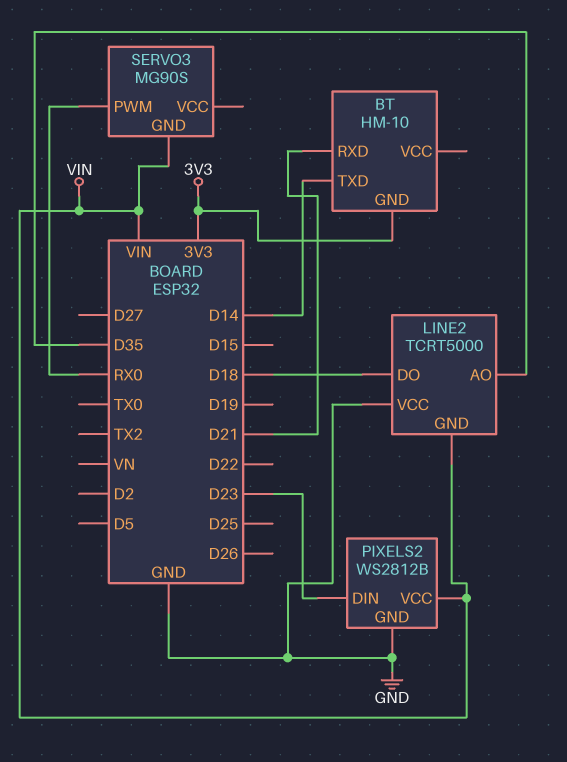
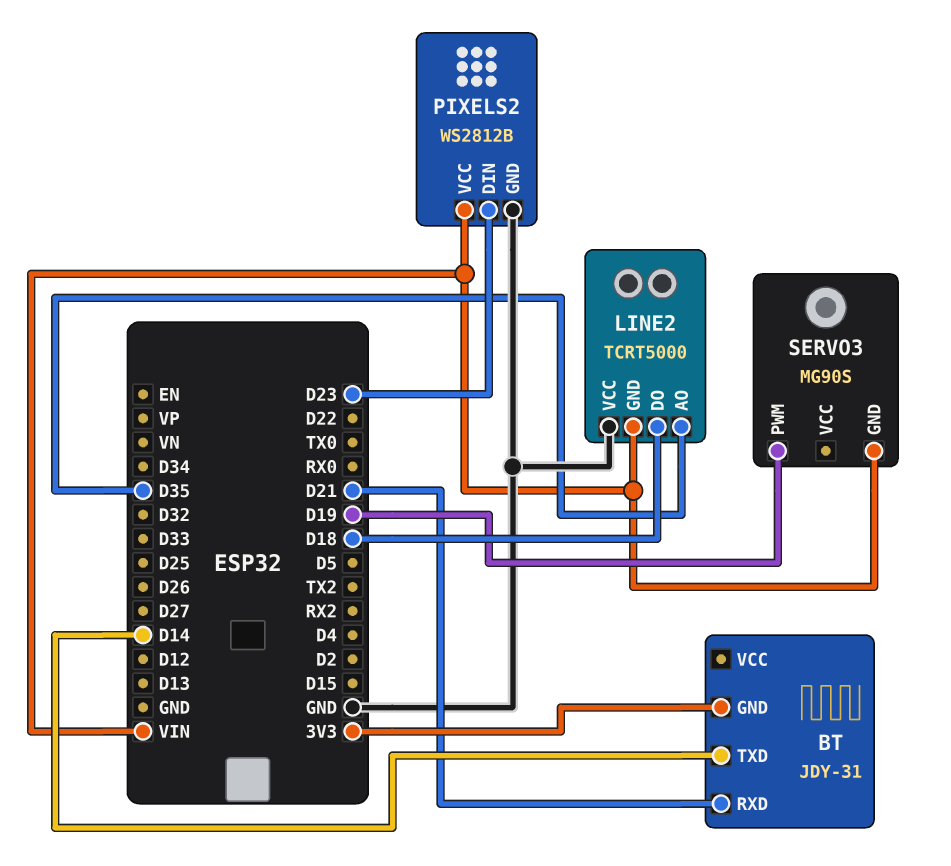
BT: HM-10 -> JDY-31
SERVO3 pin PWM: RX0 -> D19

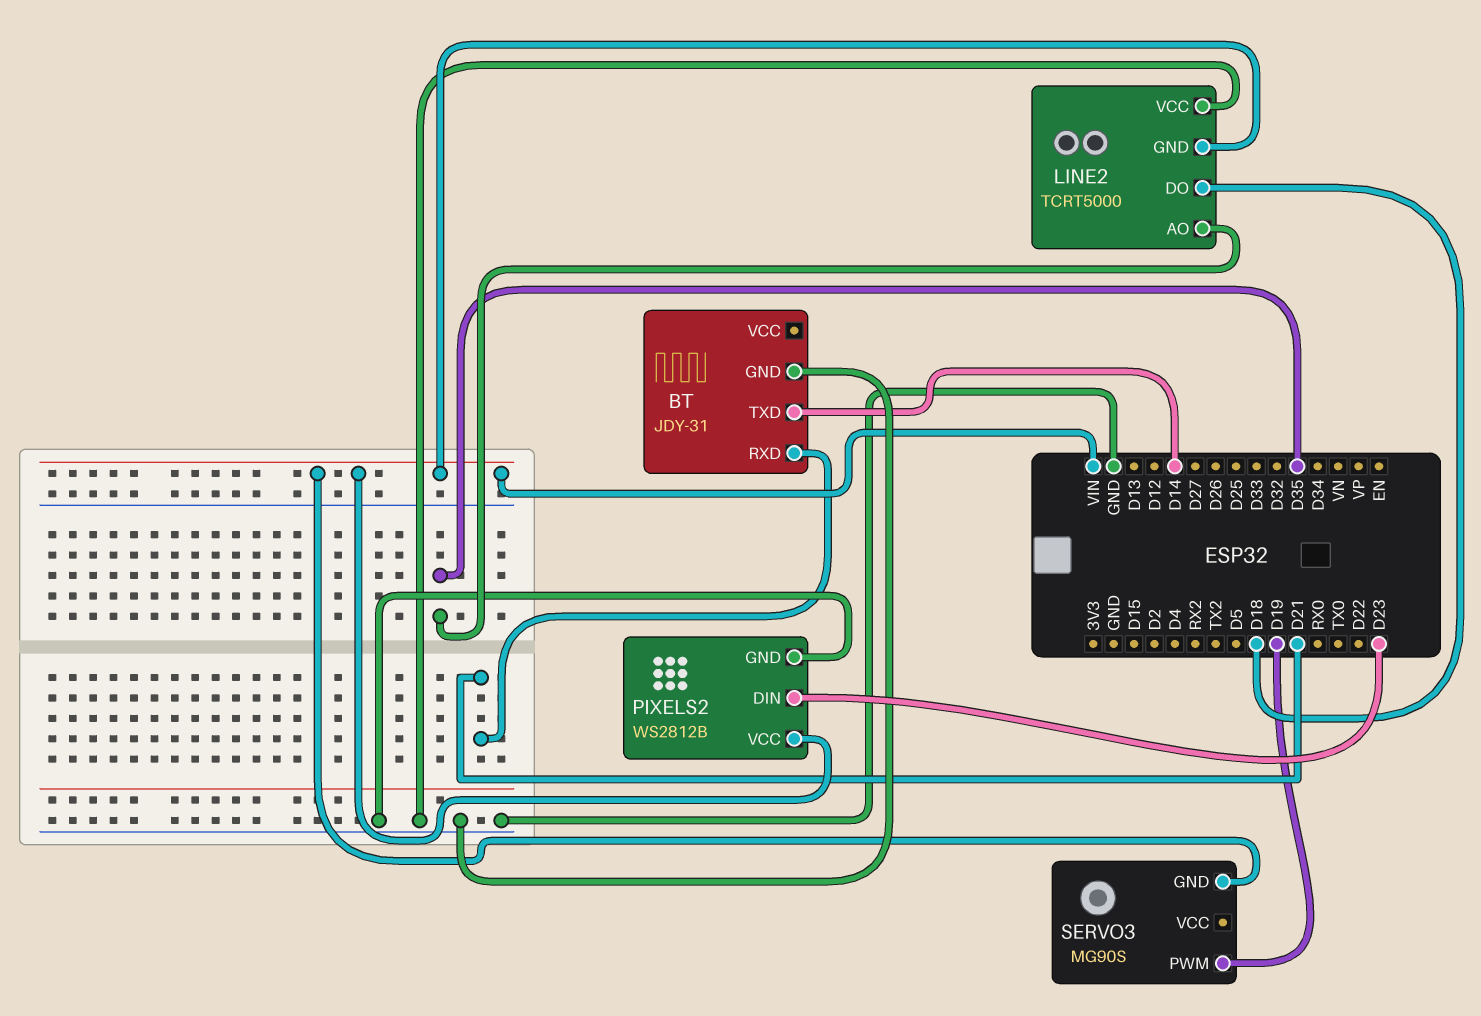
BT pin GND: 3V3 -> GND

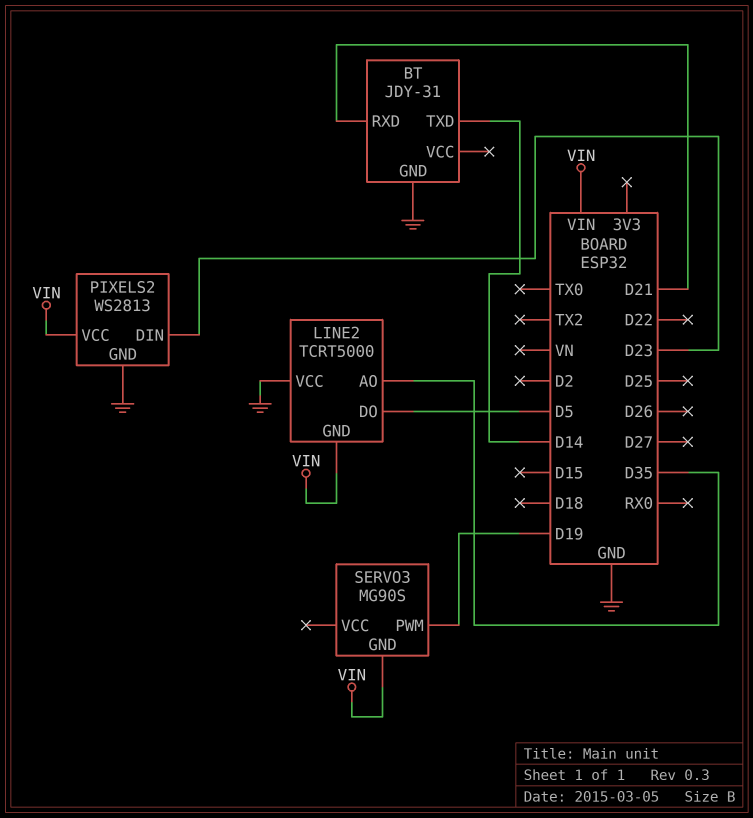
LINE2 pin DO: D18 -> D5
PIXELS2: WS2812B -> WS2813

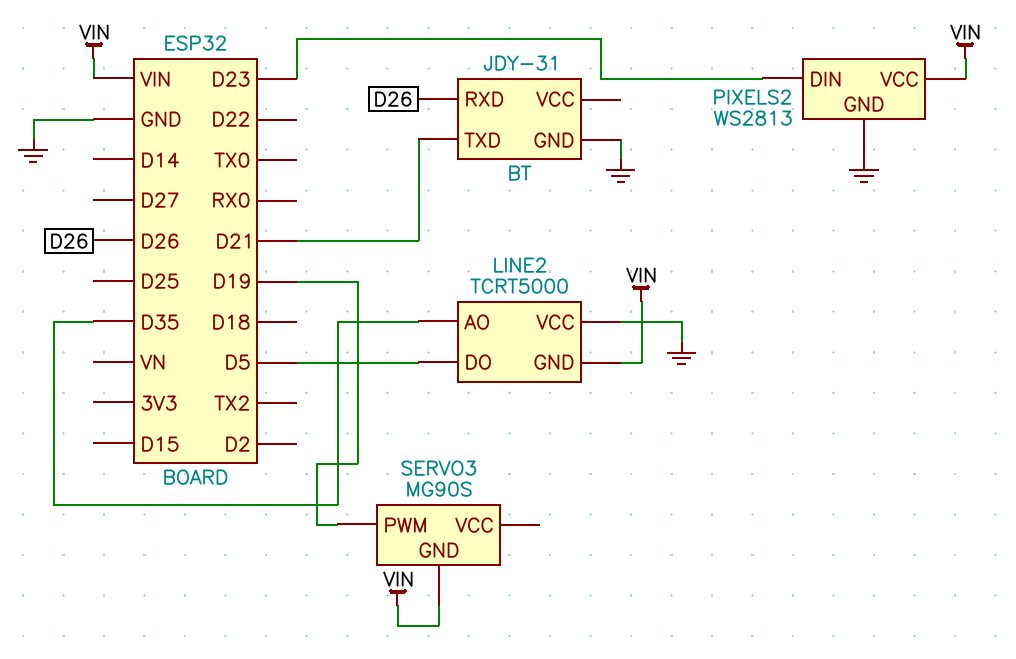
BT pin RXD: D21 -> D26
BT pin TXD: D14 -> D21

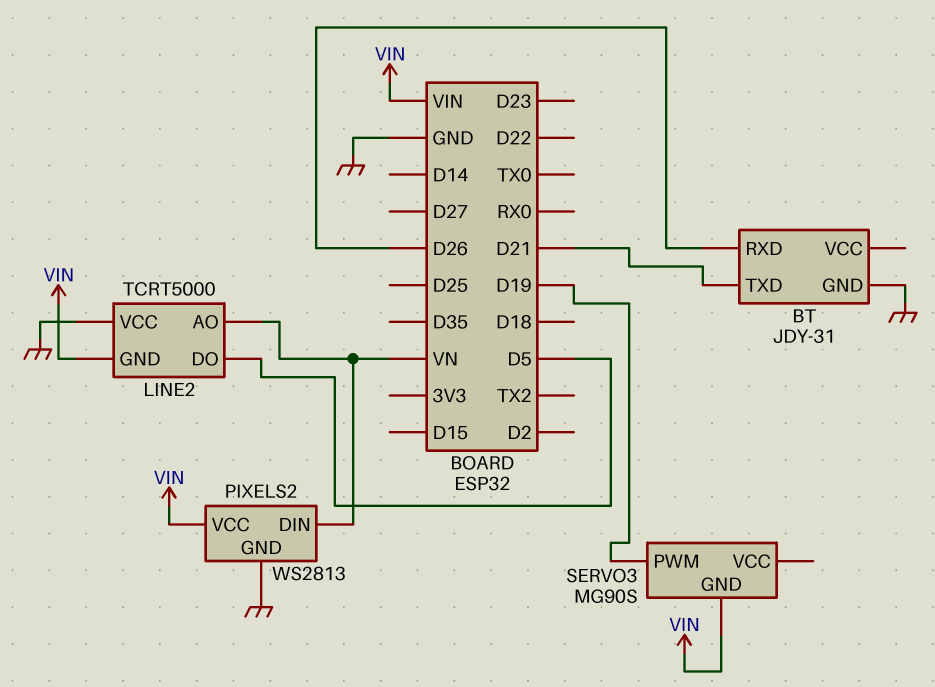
LINE2 pin AO: D35 -> VN
PIXELS2 pin DIN: D23 -> VN

